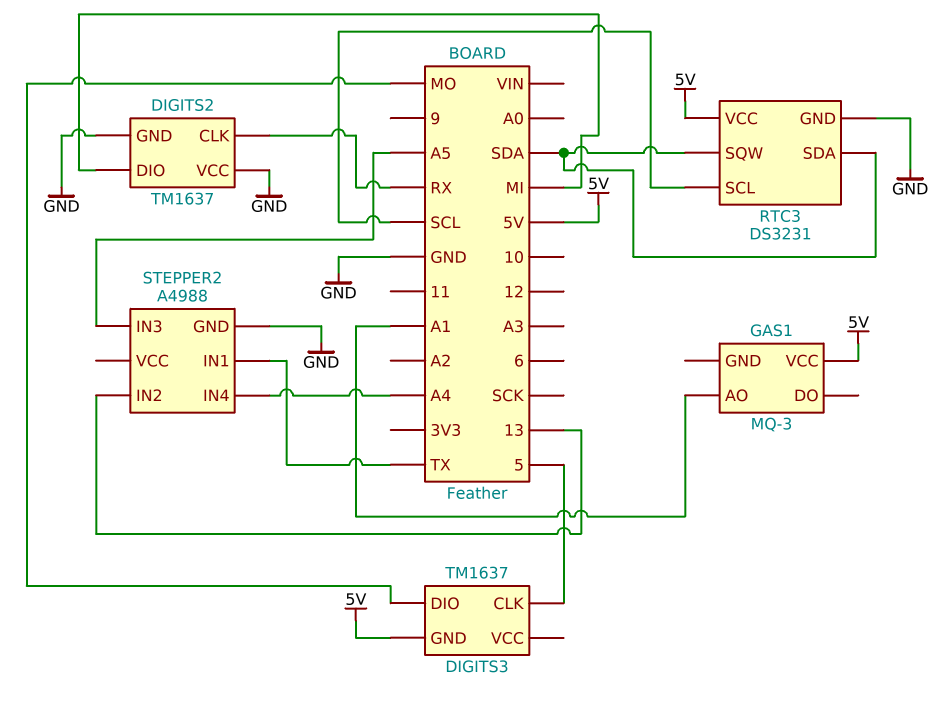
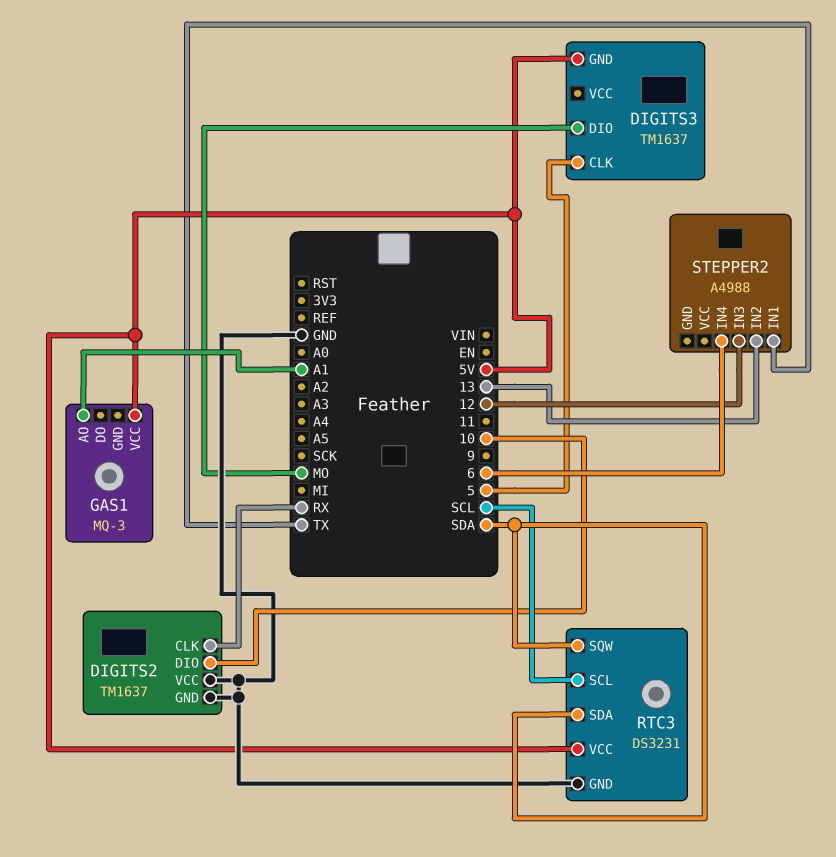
DIGITS2 pin DIO: MI -> 10
STEPPER2 pin GND: GND -> none
STEPPER2 pin IN3: A5 -> 12
STEPPER2 pin IN4: A4 -> 6

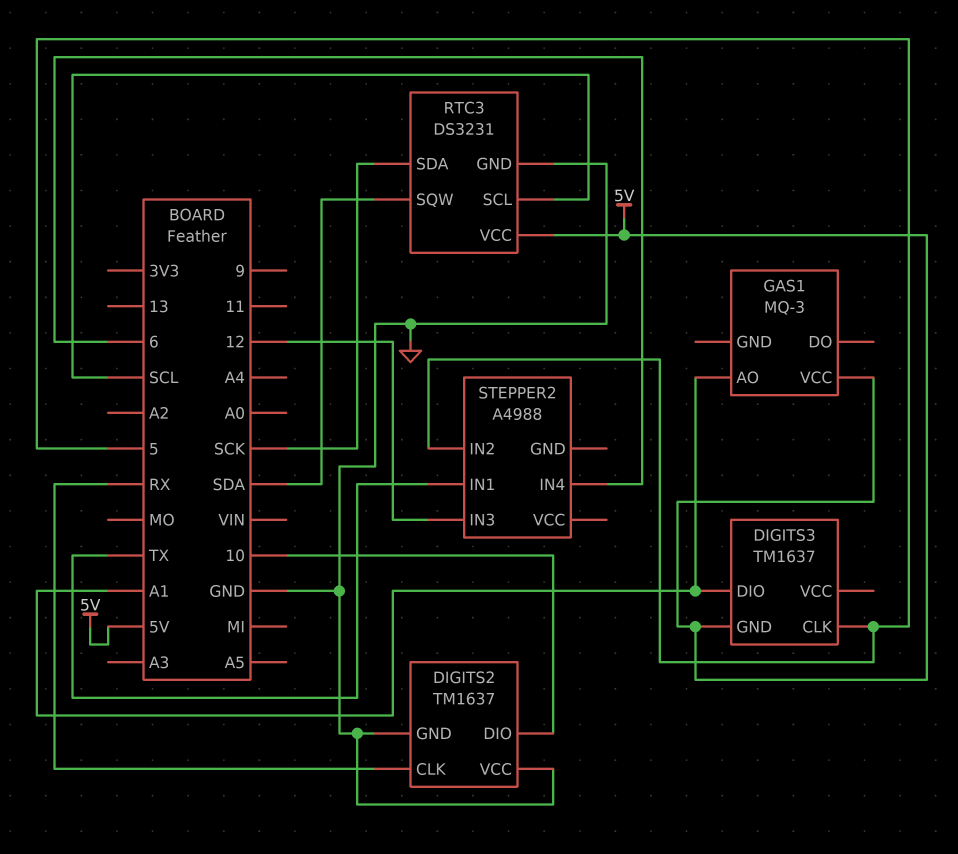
DIGITS3 pin DIO: MO -> A1
RTC3 pin SDA: SDA -> SCK
STEPPER2 pin IN2: 13 -> 5

